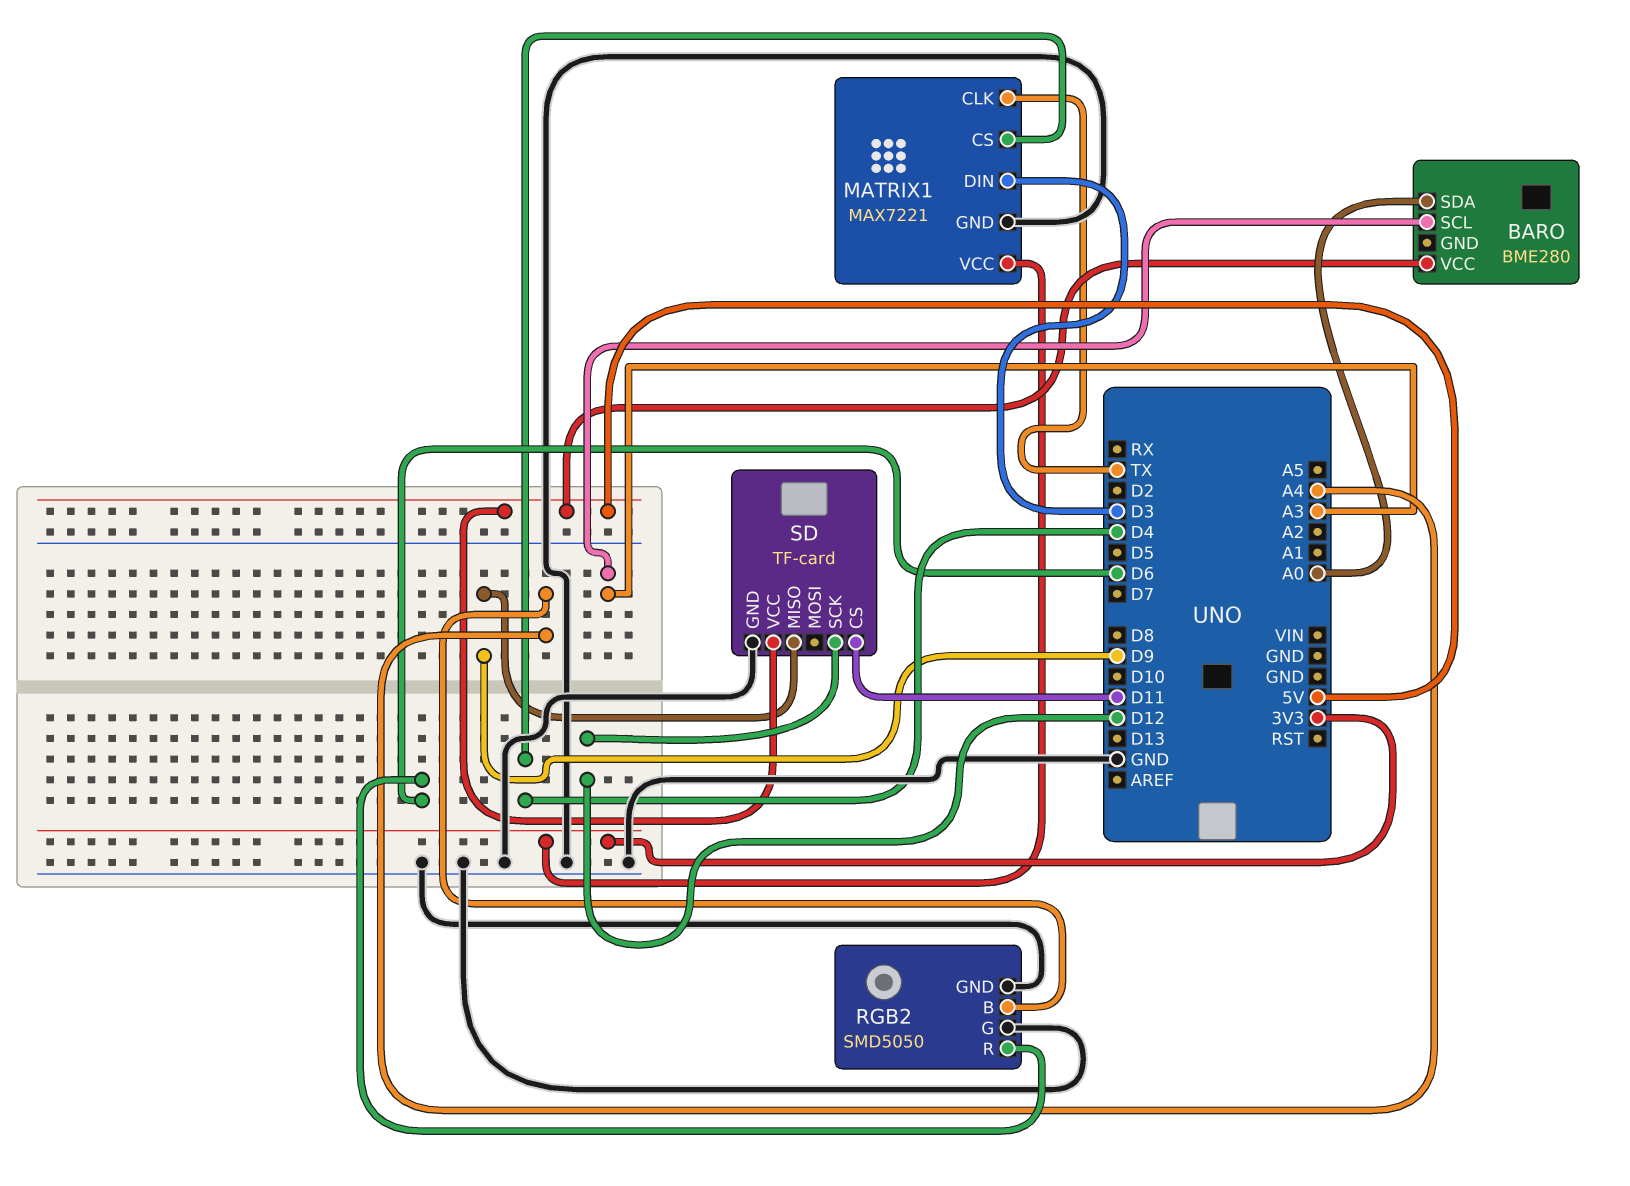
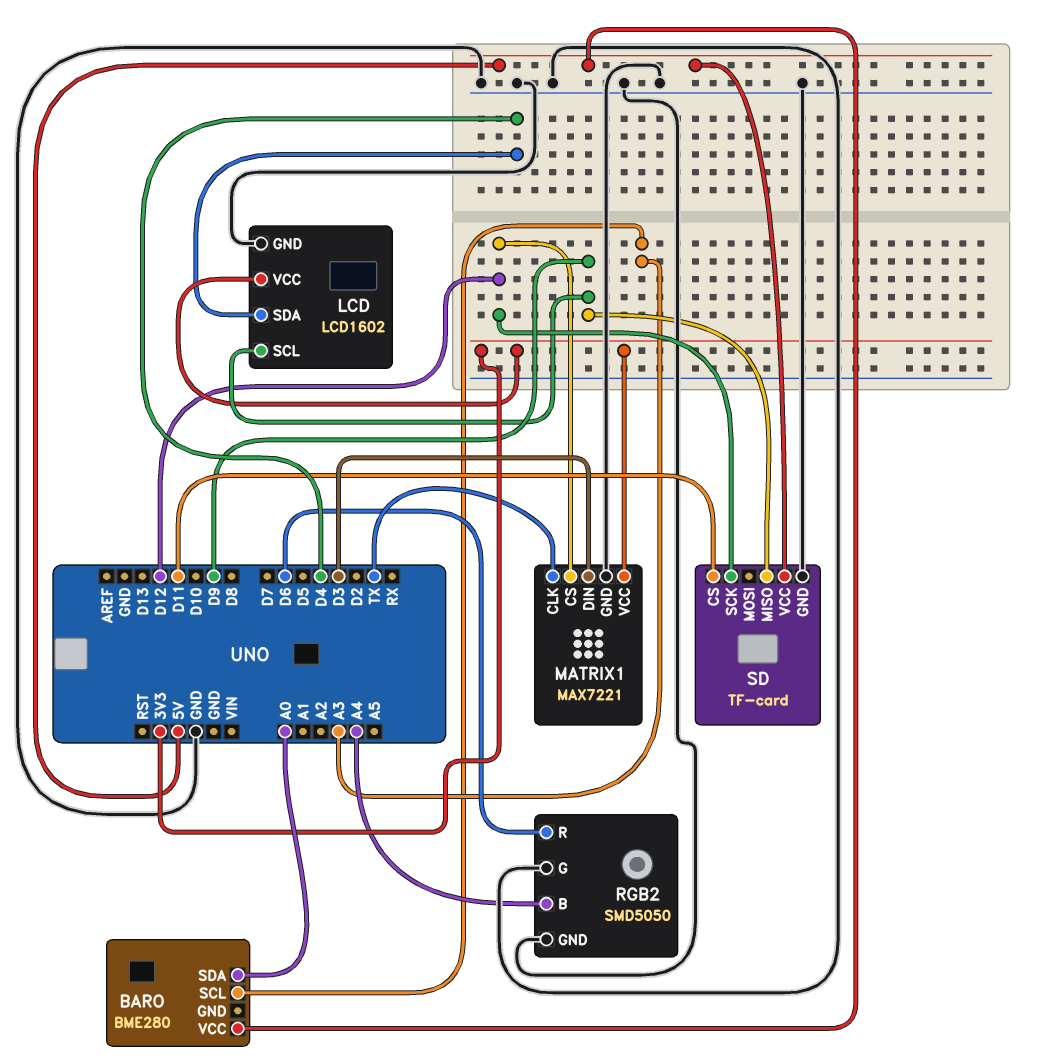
LCD: none -> LCD1602
LCD pin GND: none -> GND
LCD pin SCL: none -> D9
LCD pin SDA: none -> D4
LCD pin VCC: none -> 3V3
MATRIX1 pin CS: D4 -> D12

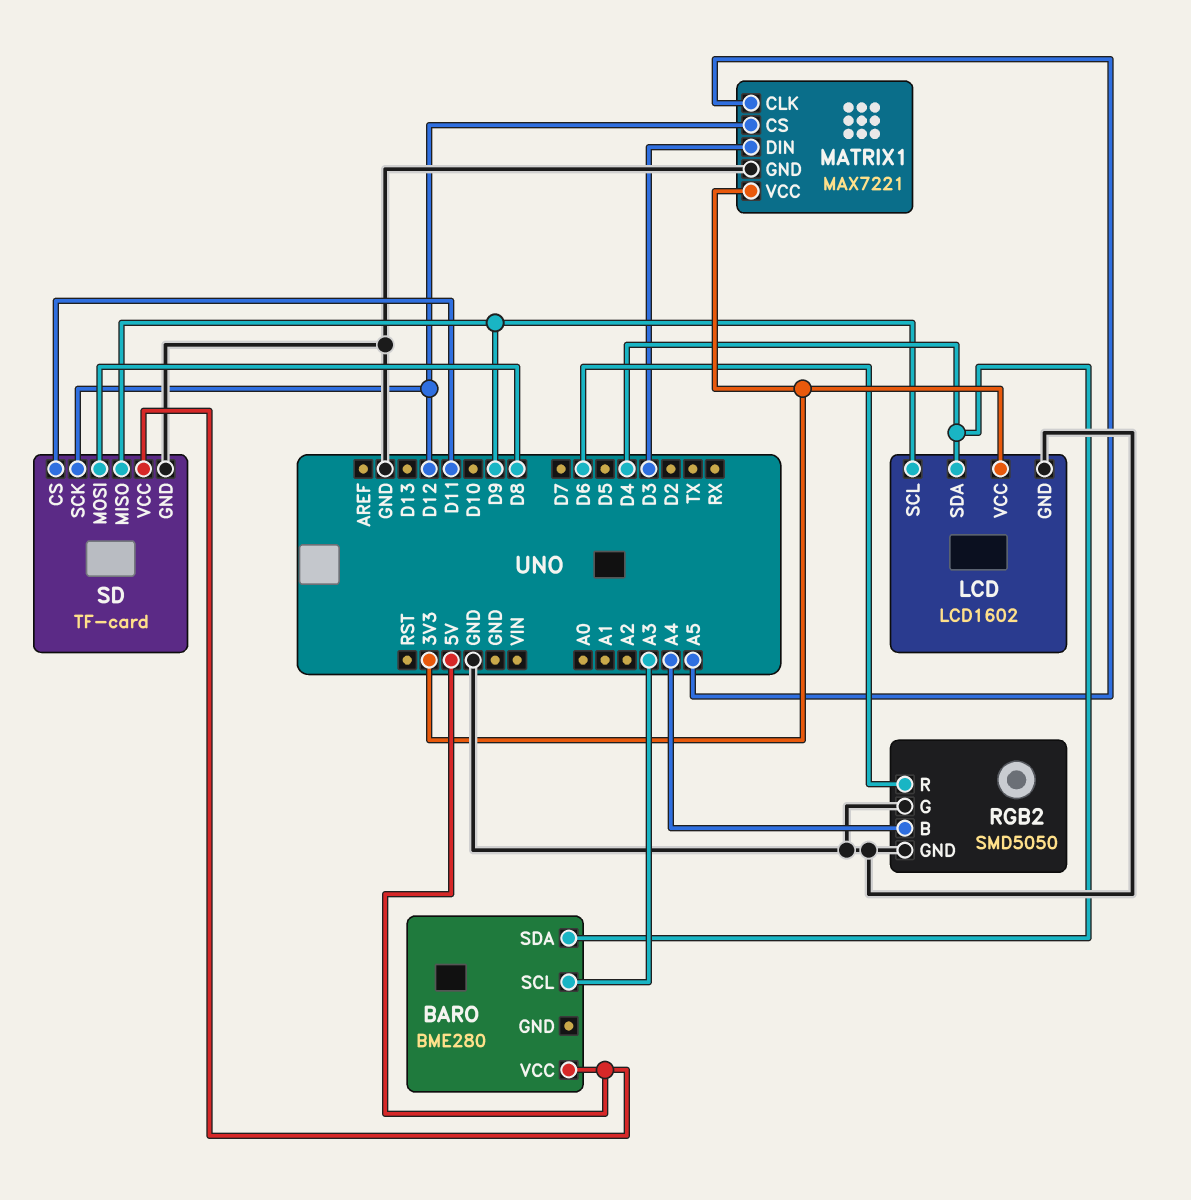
BARO pin SDA: A0 -> D4
MATRIX1 pin CLK: TX -> A5
SD pin MOSI: none -> D8

